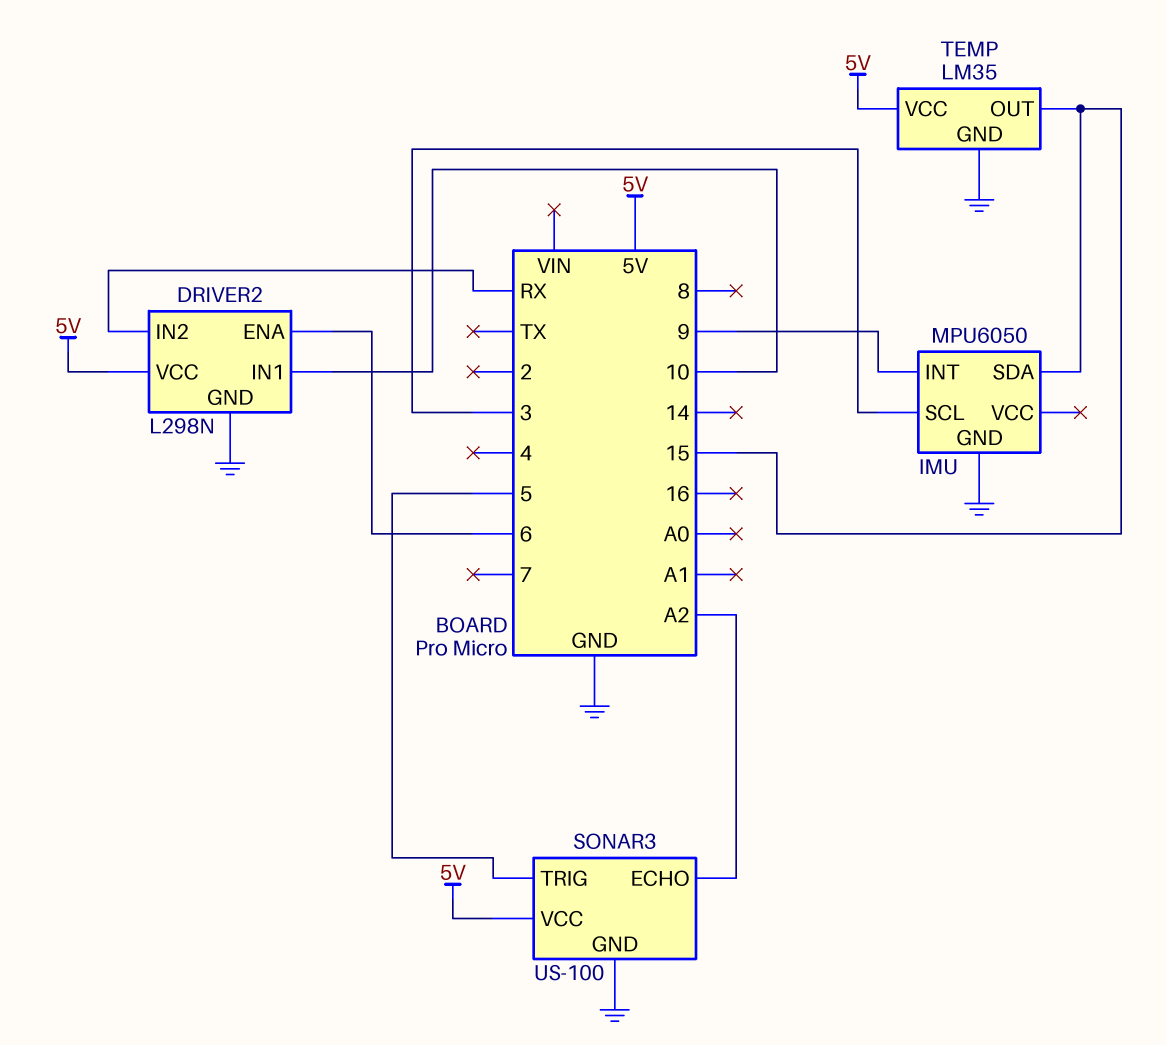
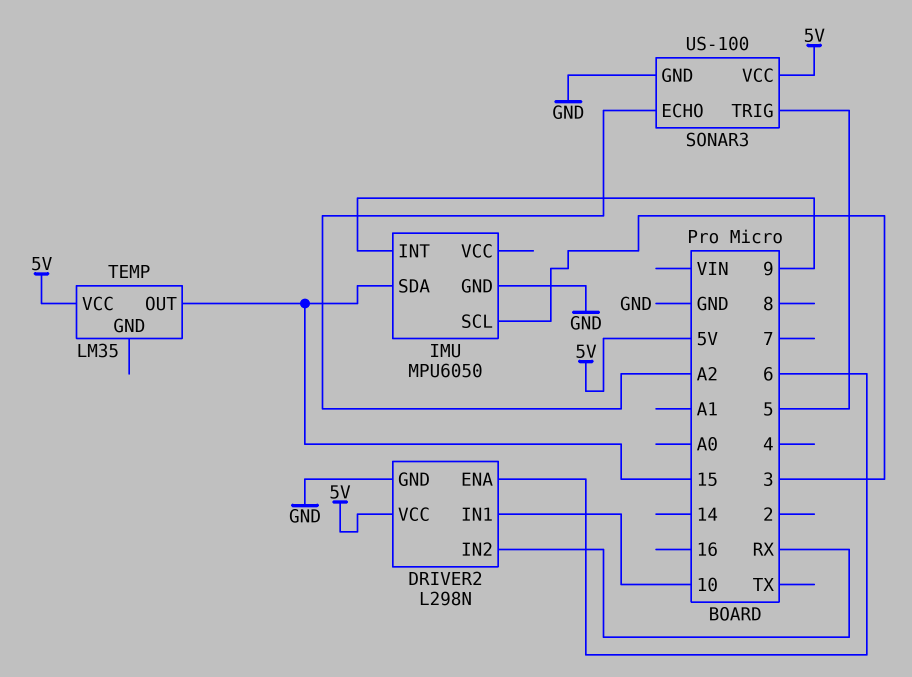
TEMP pin GND: GND -> none

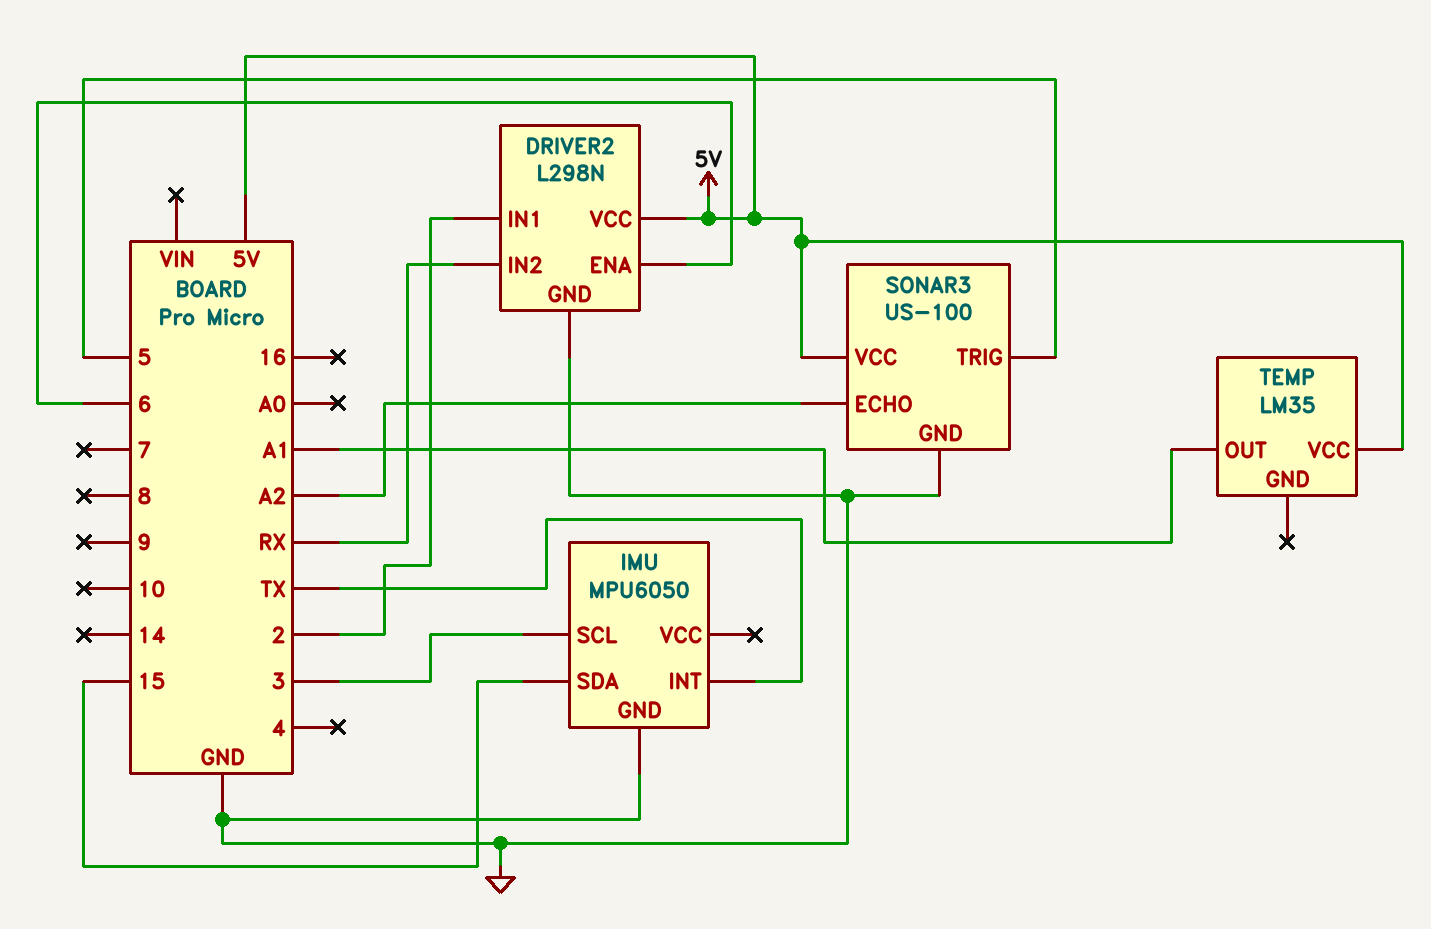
DRIVER2 pin IN1: 10 -> 2
IMU pin INT: 9 -> TX
TEMP pin OUT: 15 -> A1

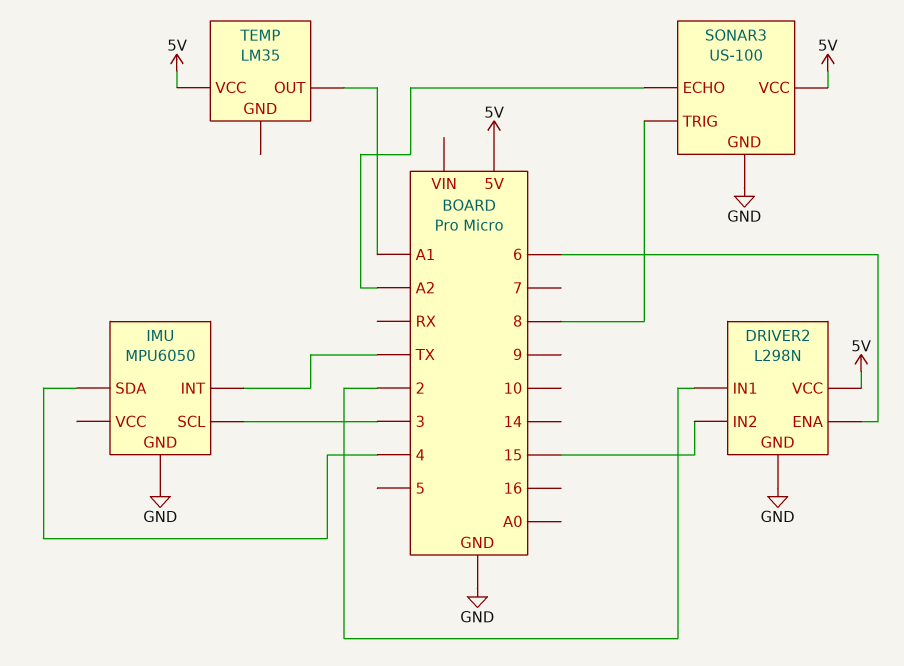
DRIVER2 pin IN2: RX -> 15
IMU pin SDA: 15 -> 4
SONAR3 pin TRIG: 5 -> 8

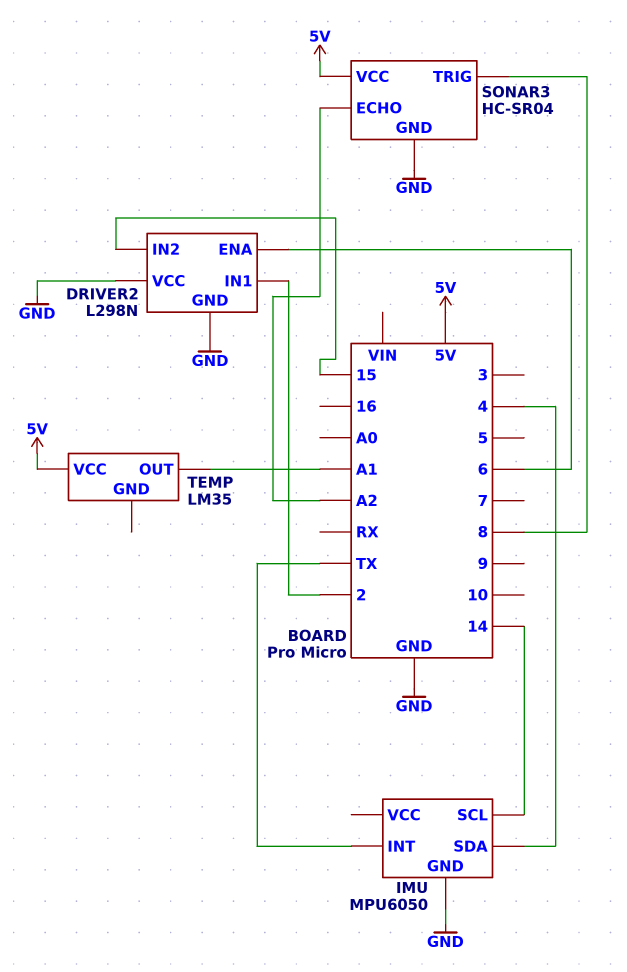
DRIVER2 pin VCC: 5V -> GND
IMU pin SCL: 3 -> 14
SONAR3: US-100 -> HC-SR04

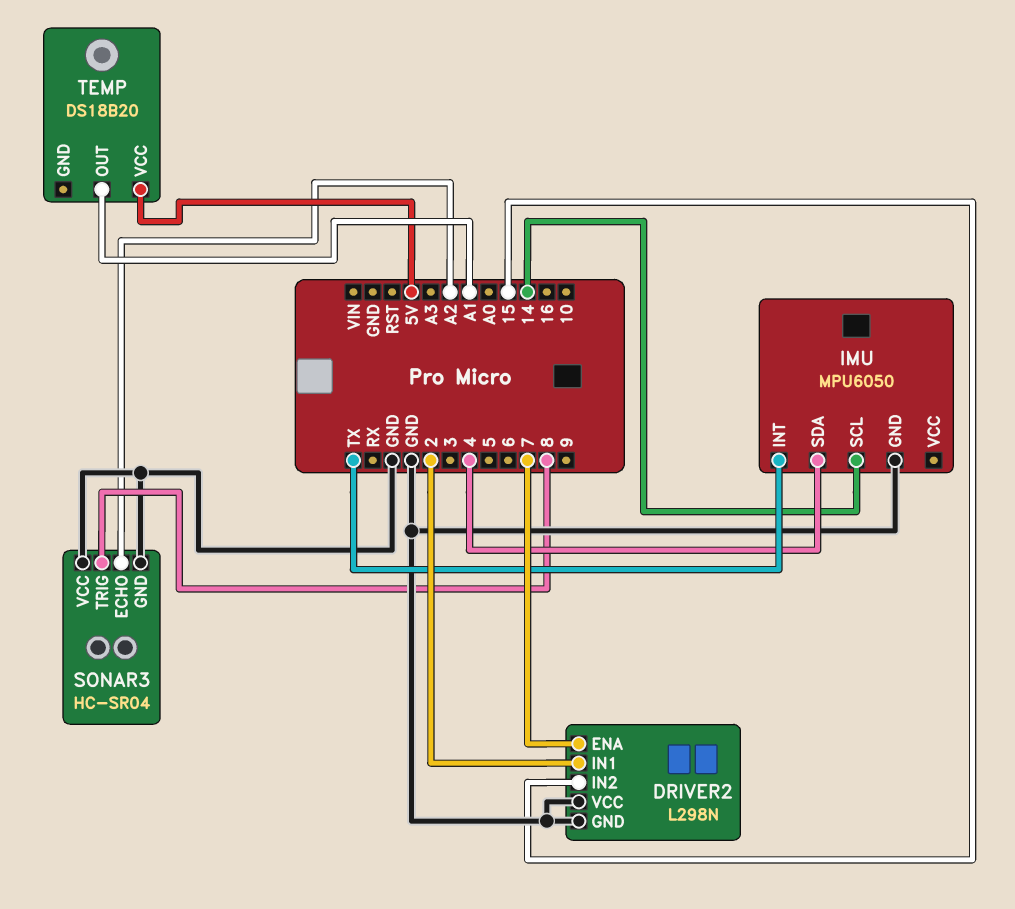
DRIVER2 pin ENA: 6 -> 7
SONAR3 pin VCC: 5V -> GND
TEMP: LM35 -> DS18B20

